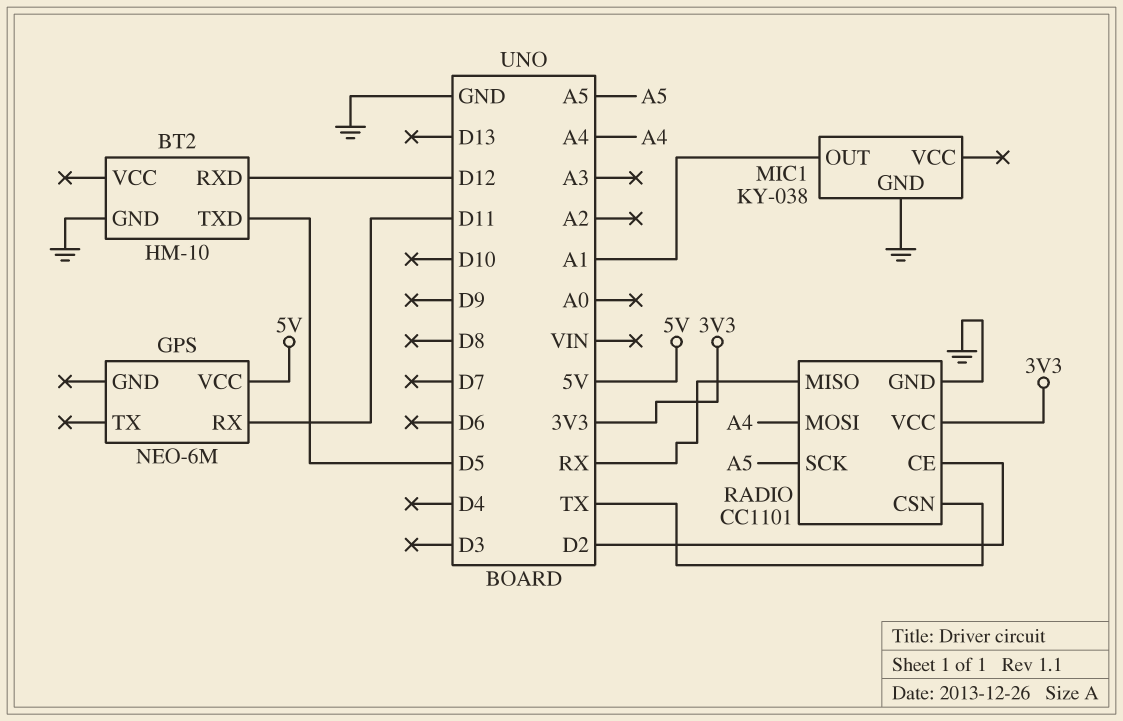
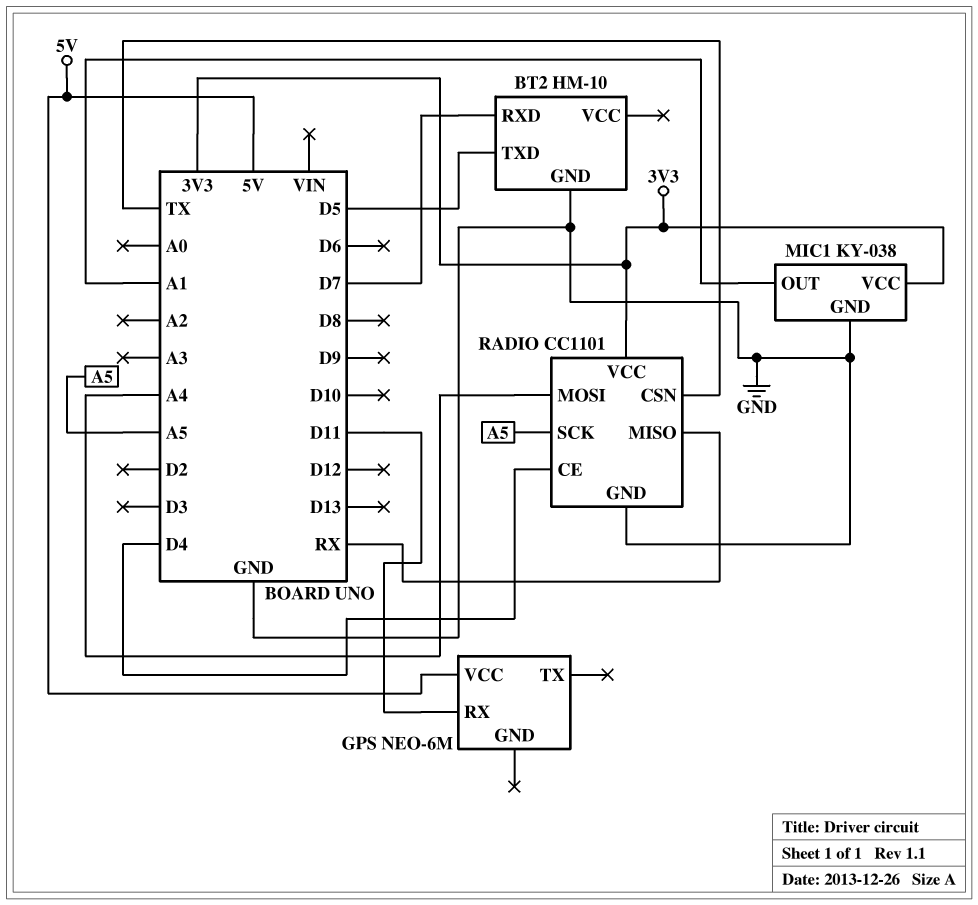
BT2 pin RXD: D12 -> D7
MIC1 pin VCC: none -> 3V3
RADIO pin CE: D2 -> D4

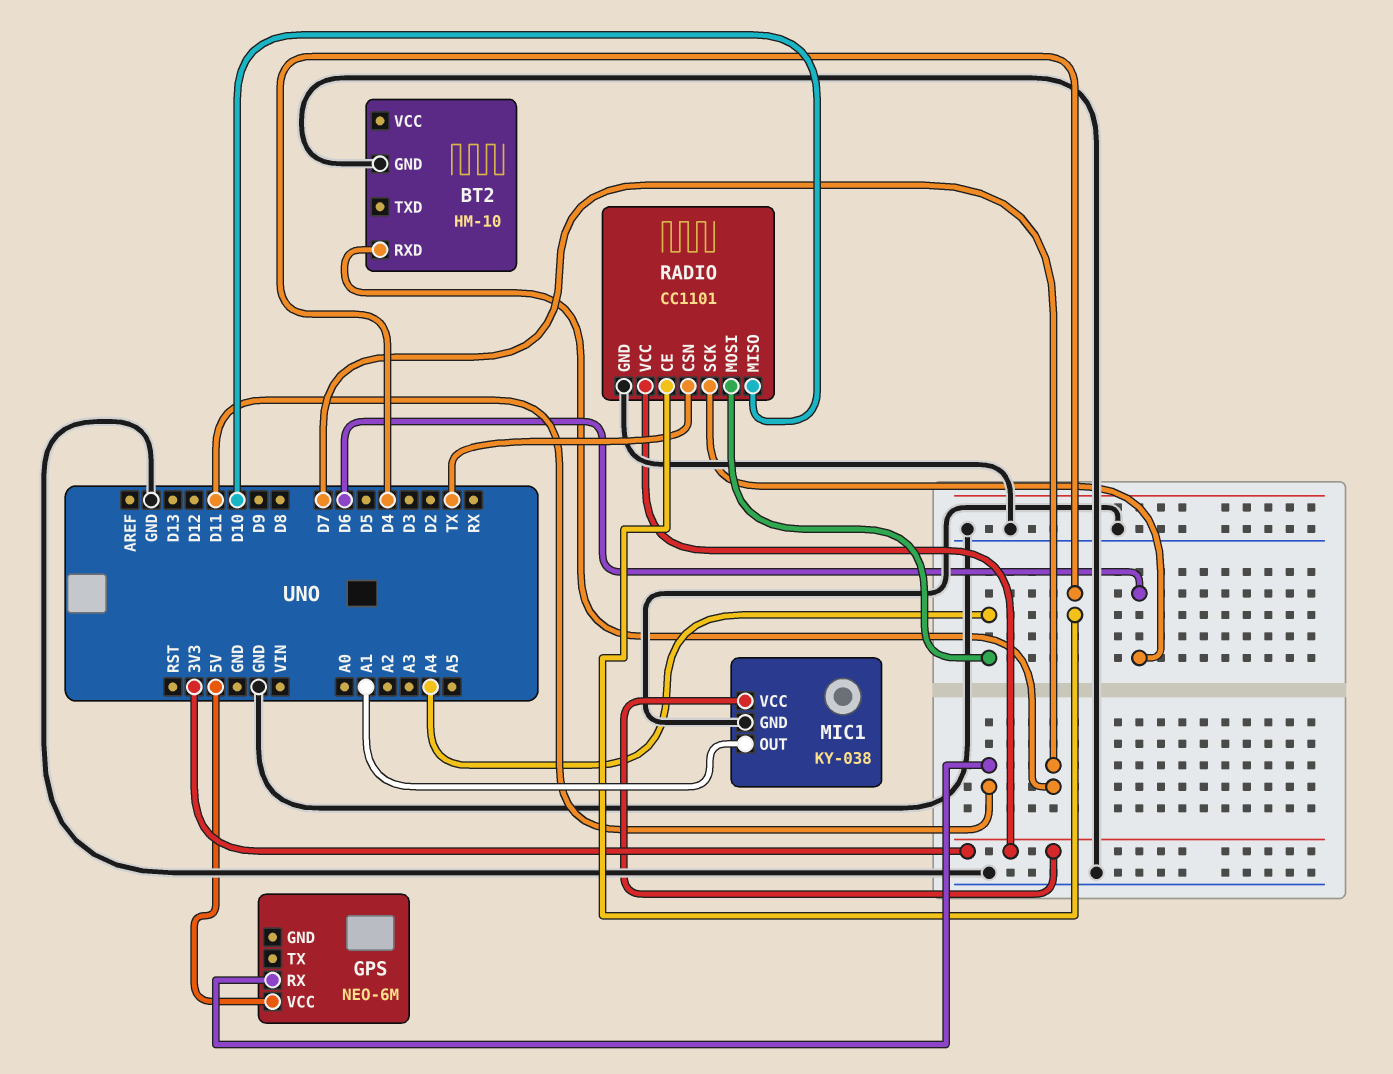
BT2 pin TXD: D5 -> none
RADIO pin MISO: RX -> D10
RADIO pin SCK: A5 -> D6

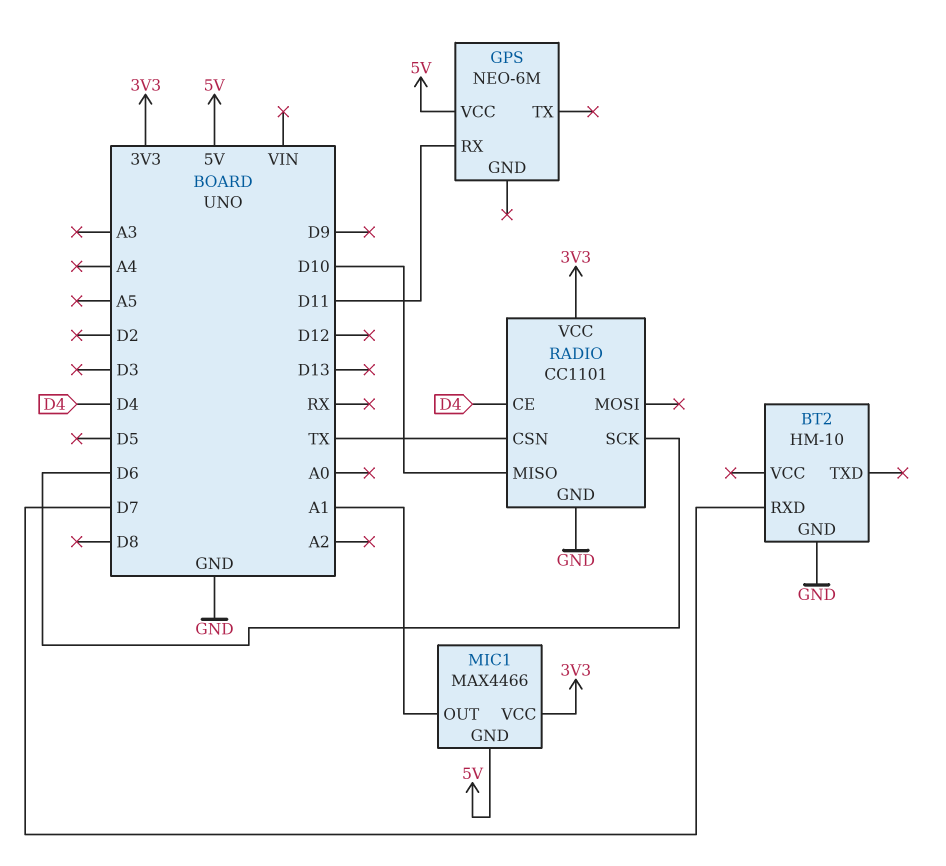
MIC1: KY-038 -> MAX4466
MIC1 pin GND: GND -> 5V
RADIO pin MOSI: A4 -> none

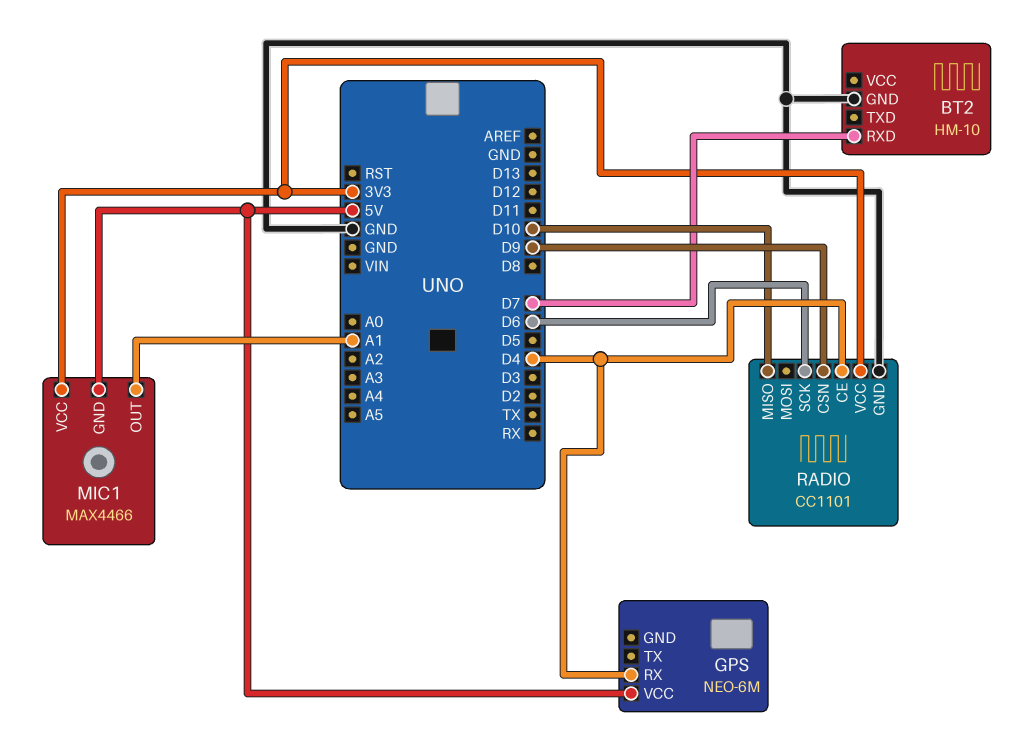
GPS pin RX: D11 -> D4
RADIO pin CSN: TX -> D9

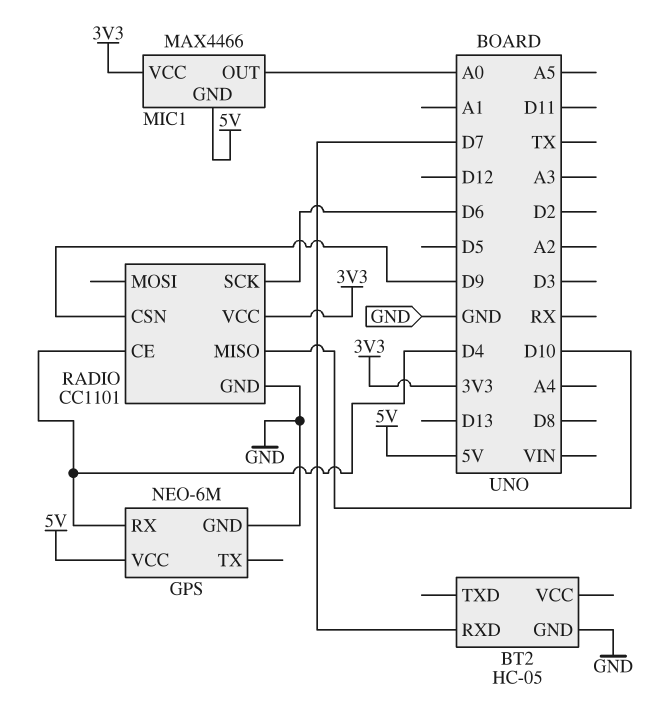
BT2: HM-10 -> HC-05
GPS pin GND: none -> GND
MIC1 pin OUT: A1 -> A0

